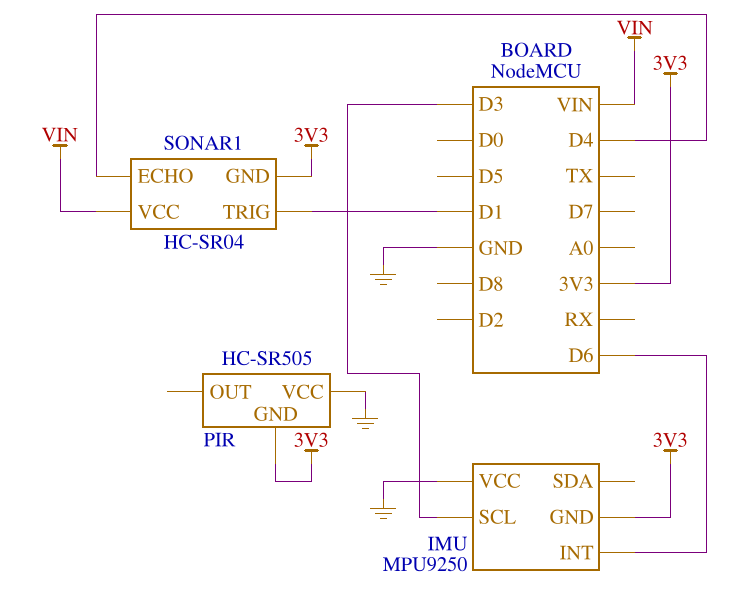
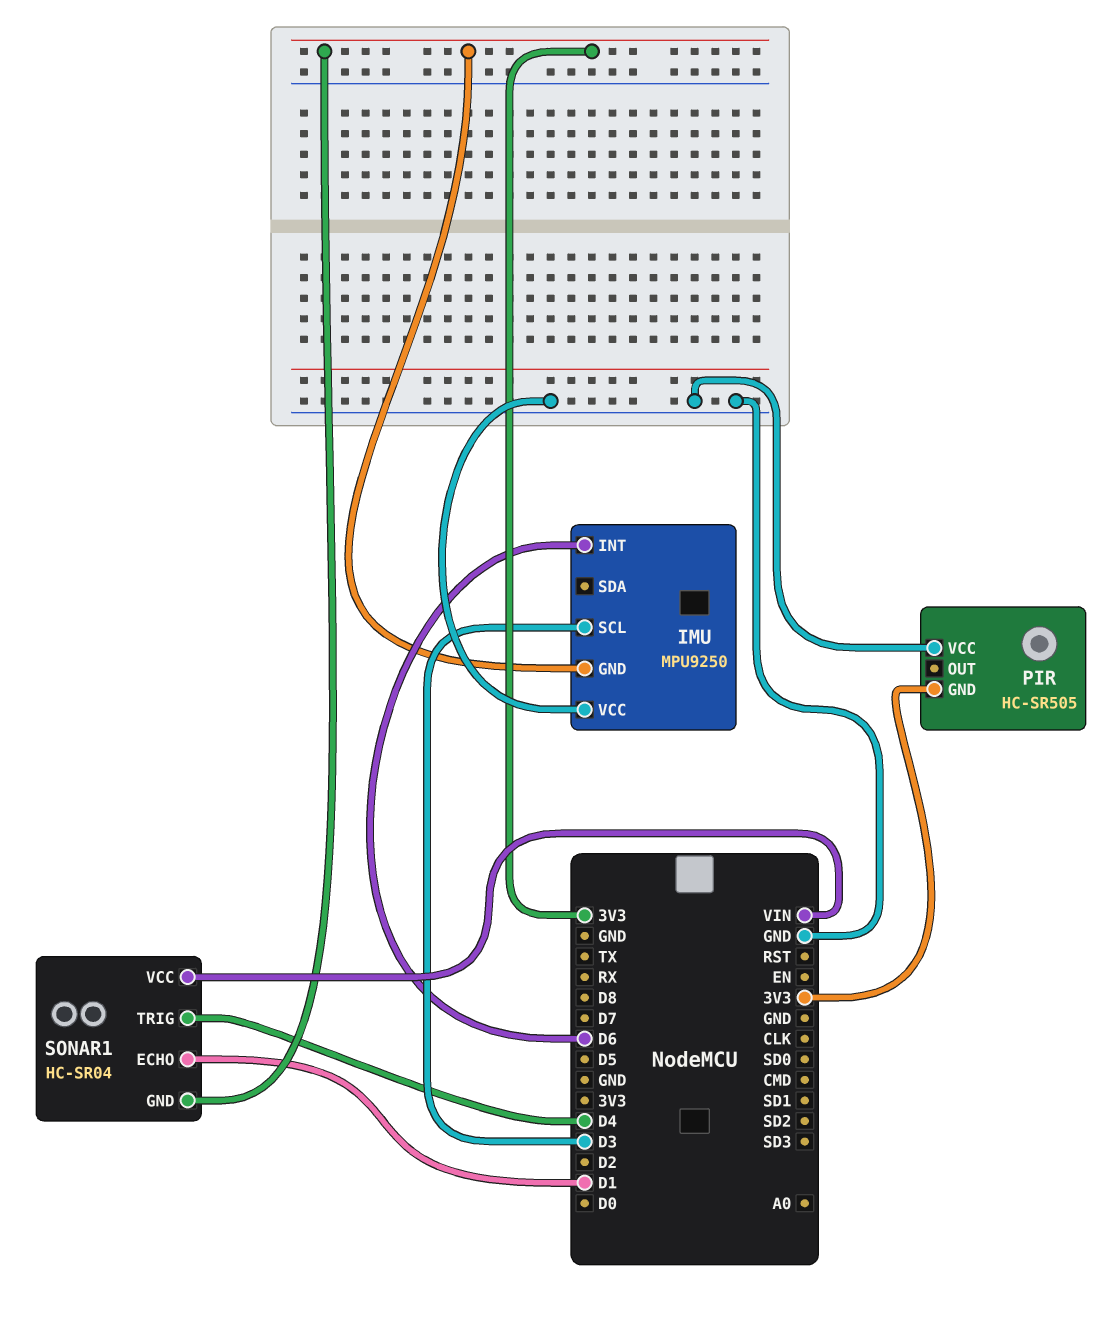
SONAR1 pin ECHO: D4 -> D1
SONAR1 pin TRIG: D1 -> D4

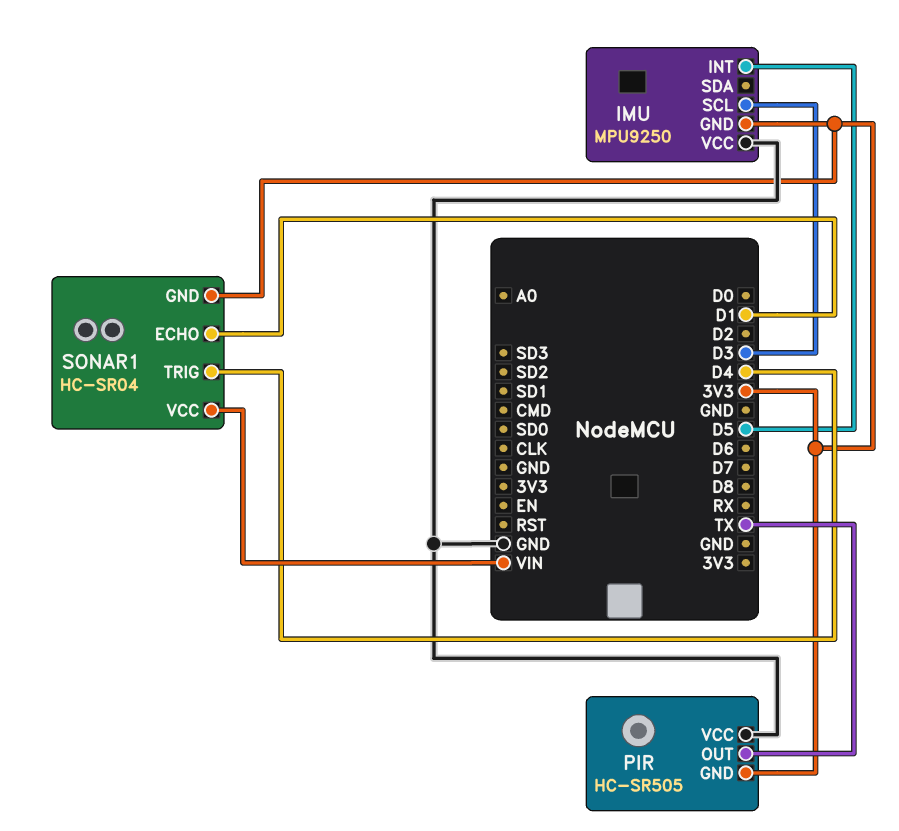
IMU pin INT: D6 -> D5
PIR pin OUT: none -> TX

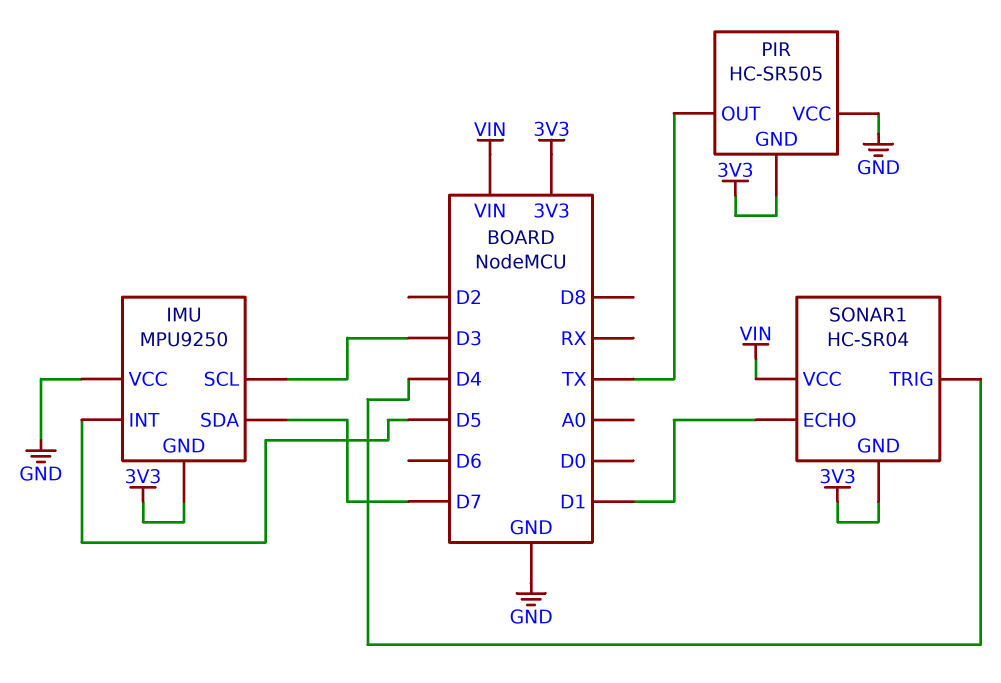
IMU pin SDA: none -> D7

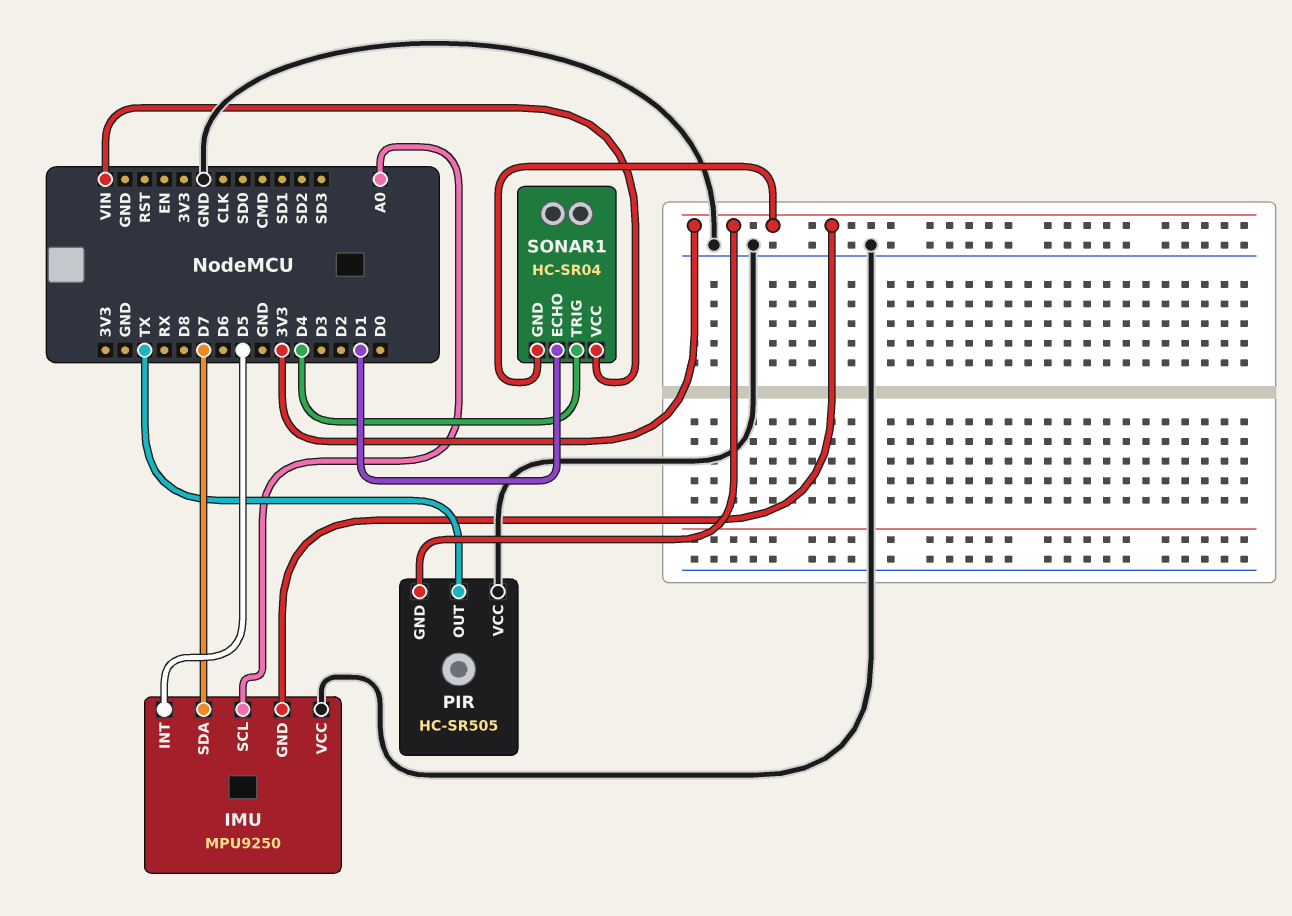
IMU pin SCL: D3 -> A0

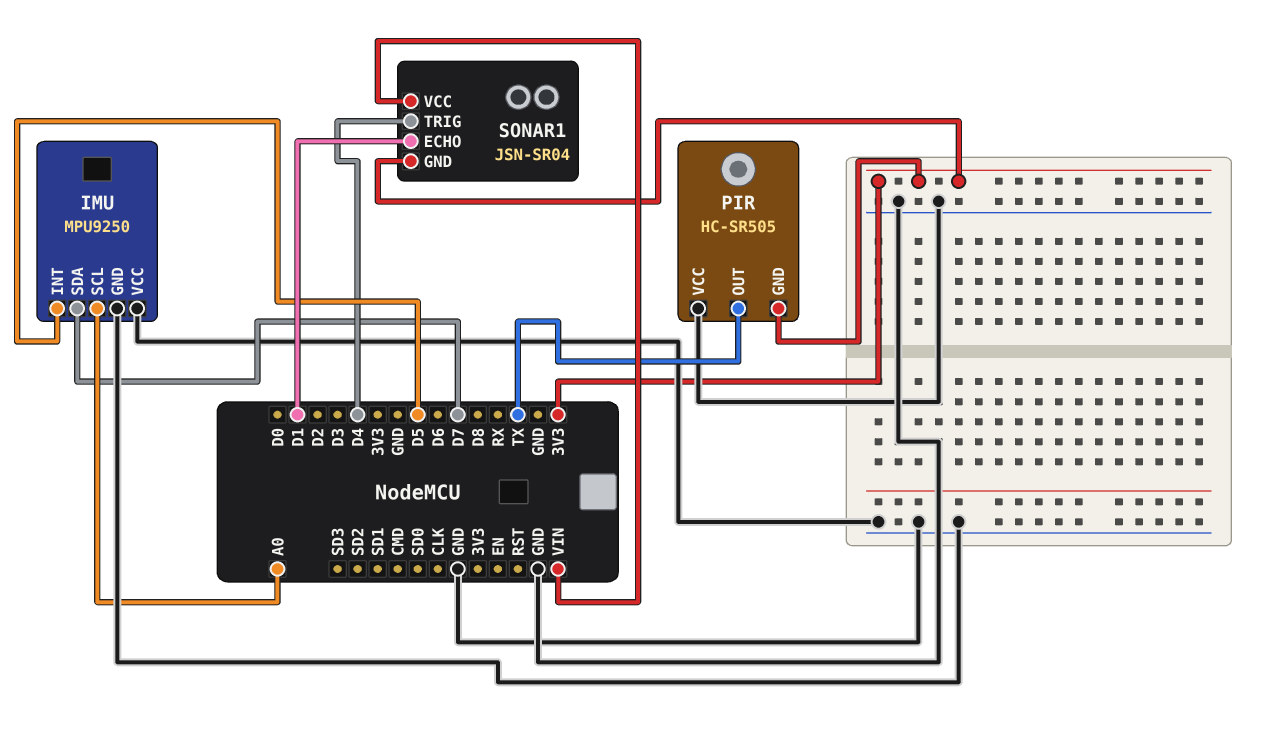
IMU pin GND: 3V3 -> GND
SONAR1: HC-SR04 -> JSN-SR04

